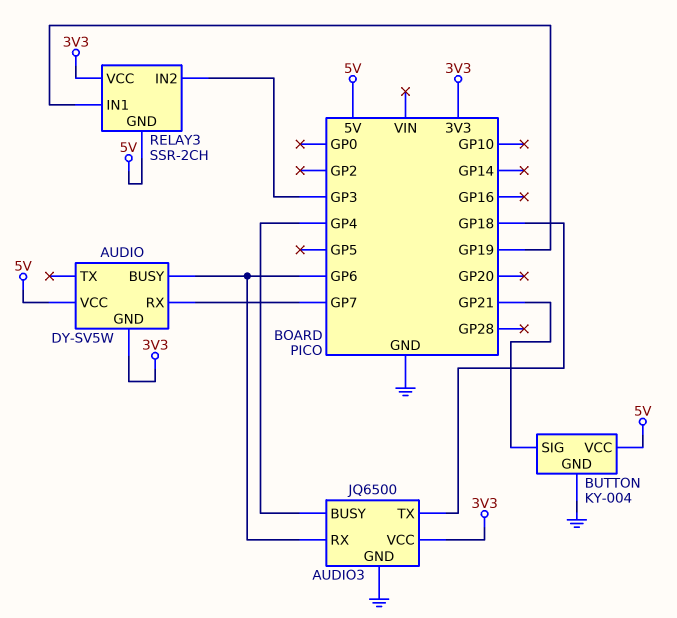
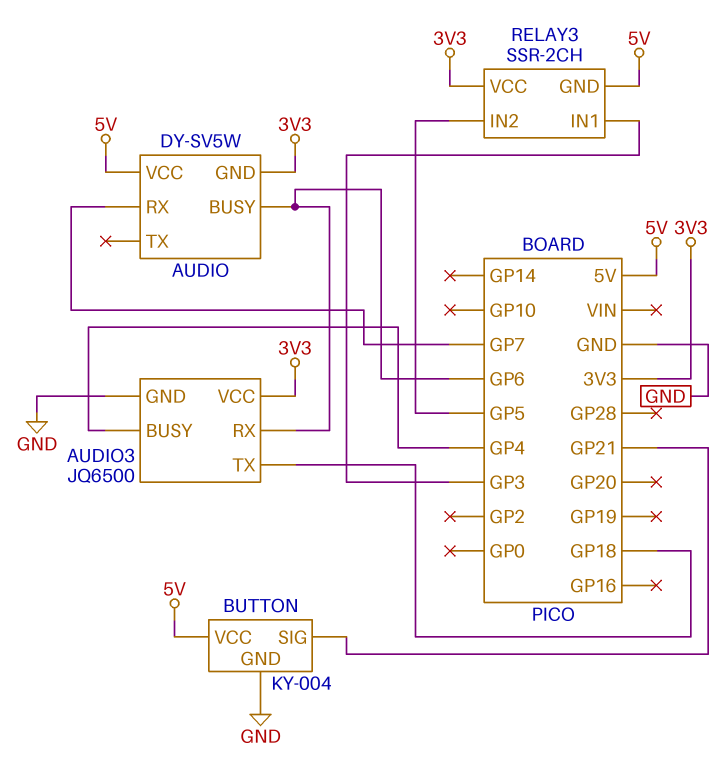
RELAY3 pin IN1: GP19 -> GP3
RELAY3 pin IN2: GP3 -> GP5

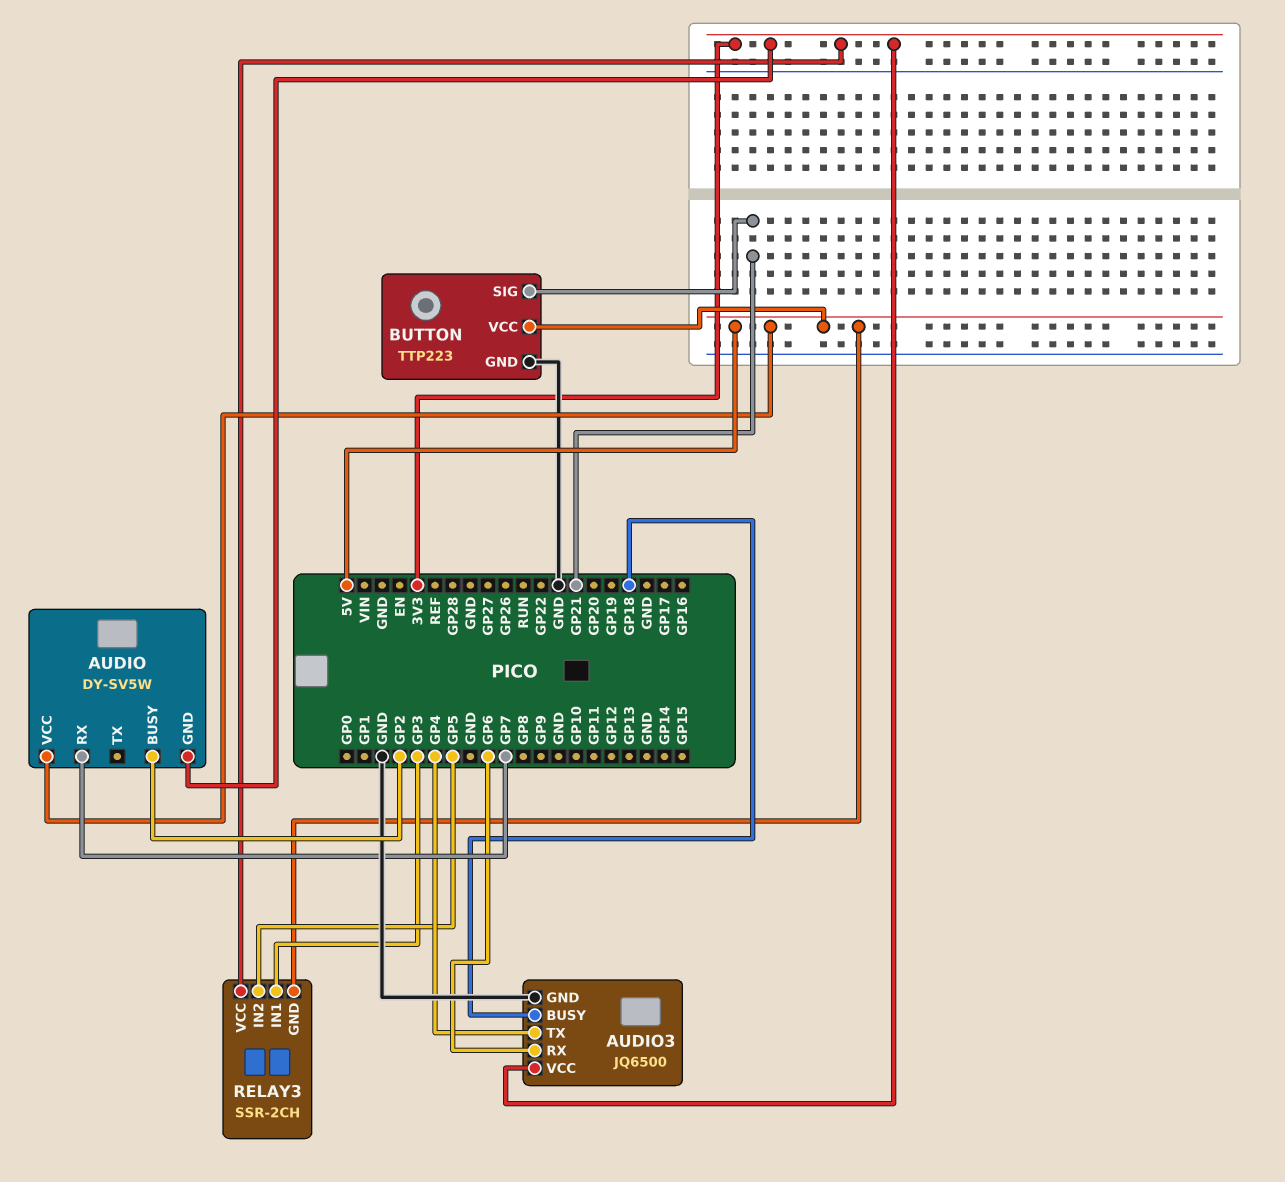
AUDIO pin BUSY: GP6 -> GP2
AUDIO3 pin BUSY: GP4 -> GP18
AUDIO3 pin TX: GP18 -> GP4
BUTTON: KY-004 -> TTP223

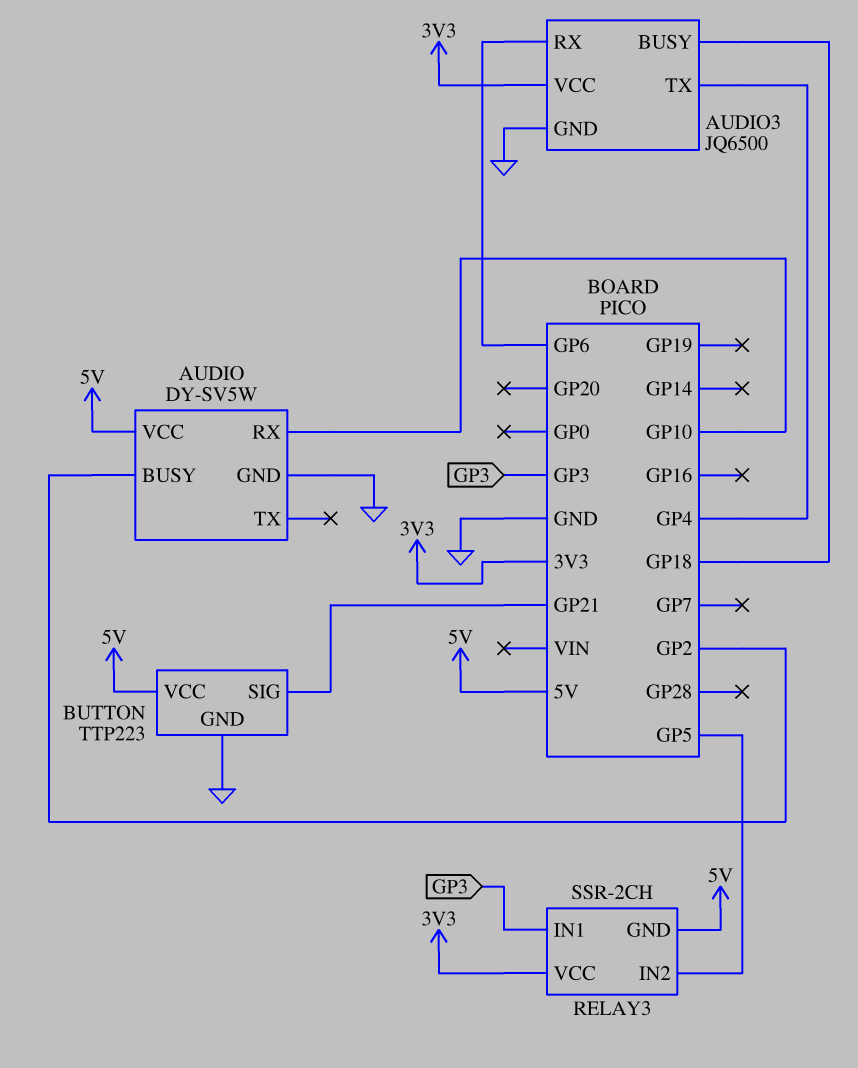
AUDIO pin GND: 3V3 -> GND
AUDIO pin RX: GP7 -> GP10

